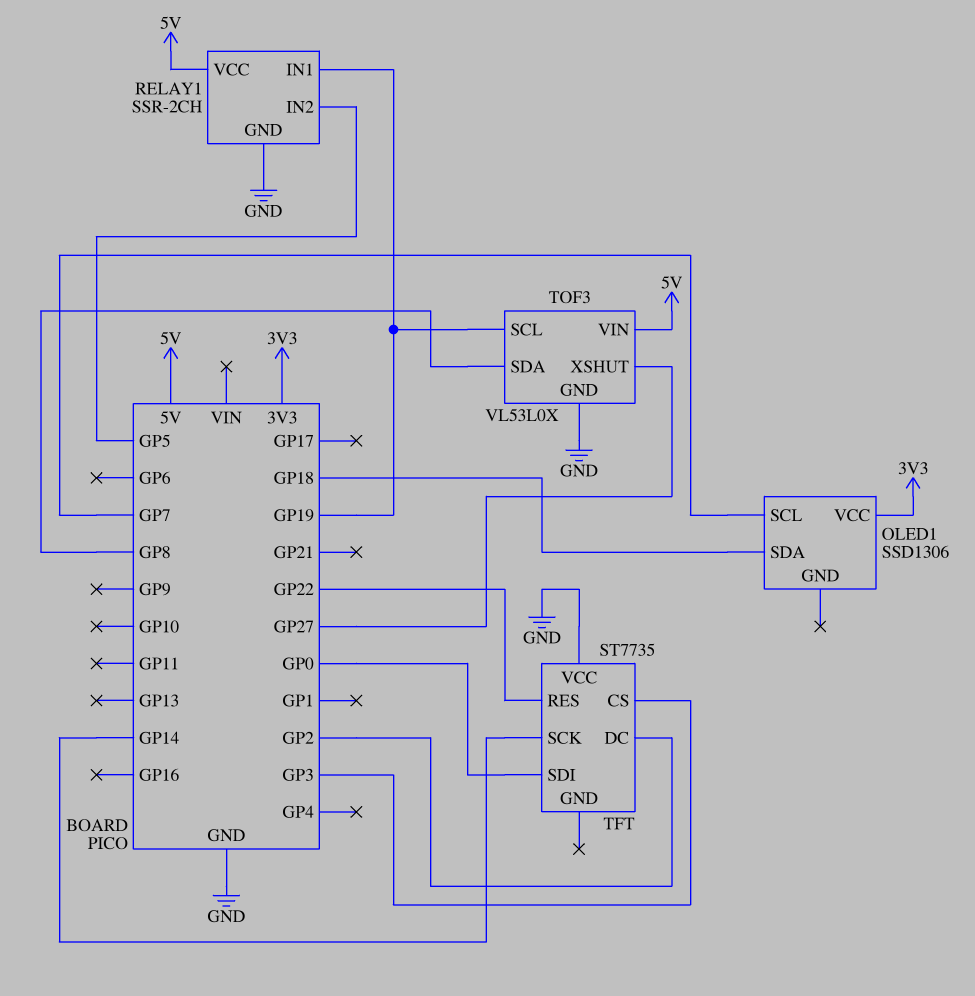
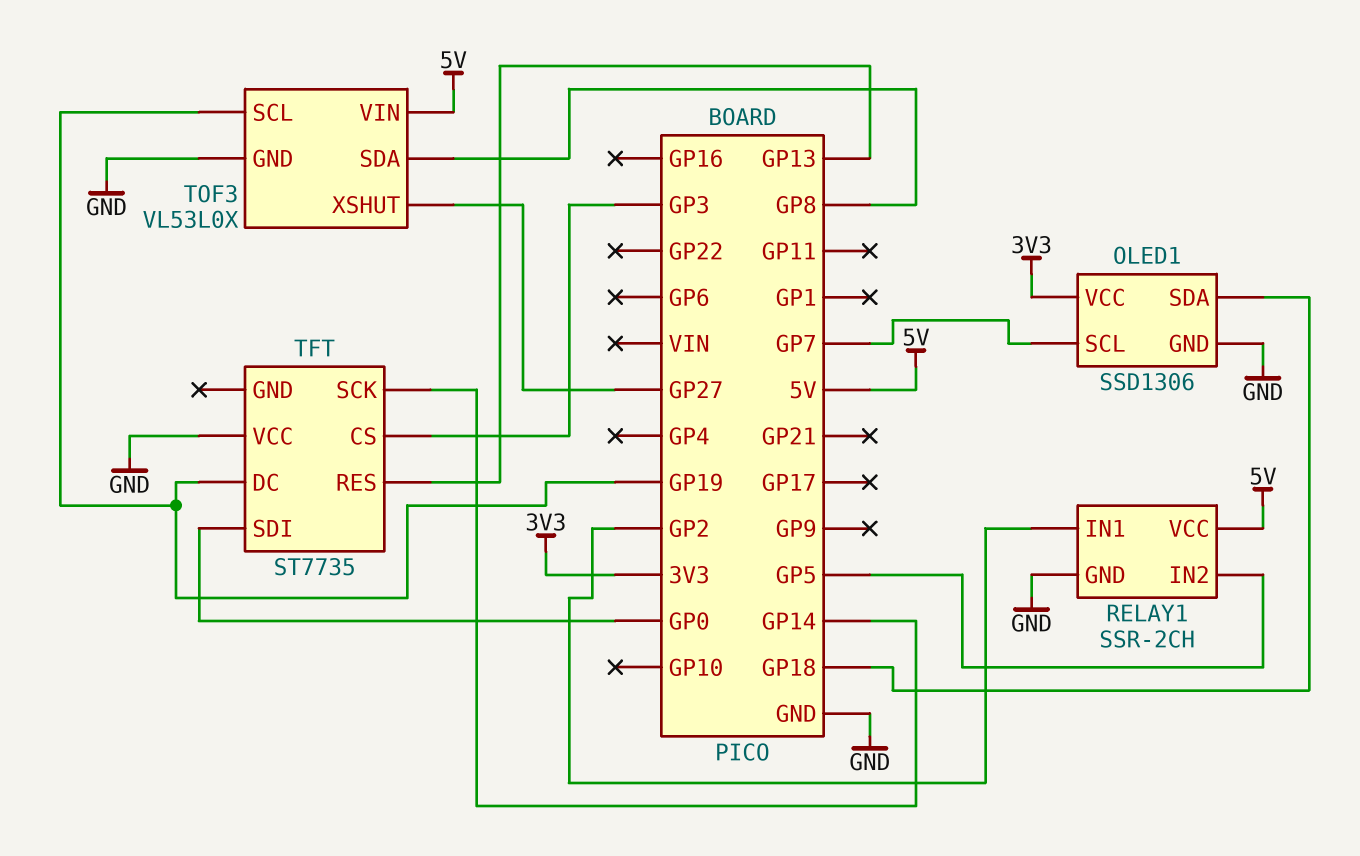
OLED1 pin GND: none -> GND
RELAY1 pin IN1: GP19 -> GP2
TFT pin DC: GP2 -> GP19
TFT pin RES: GP22 -> GP13

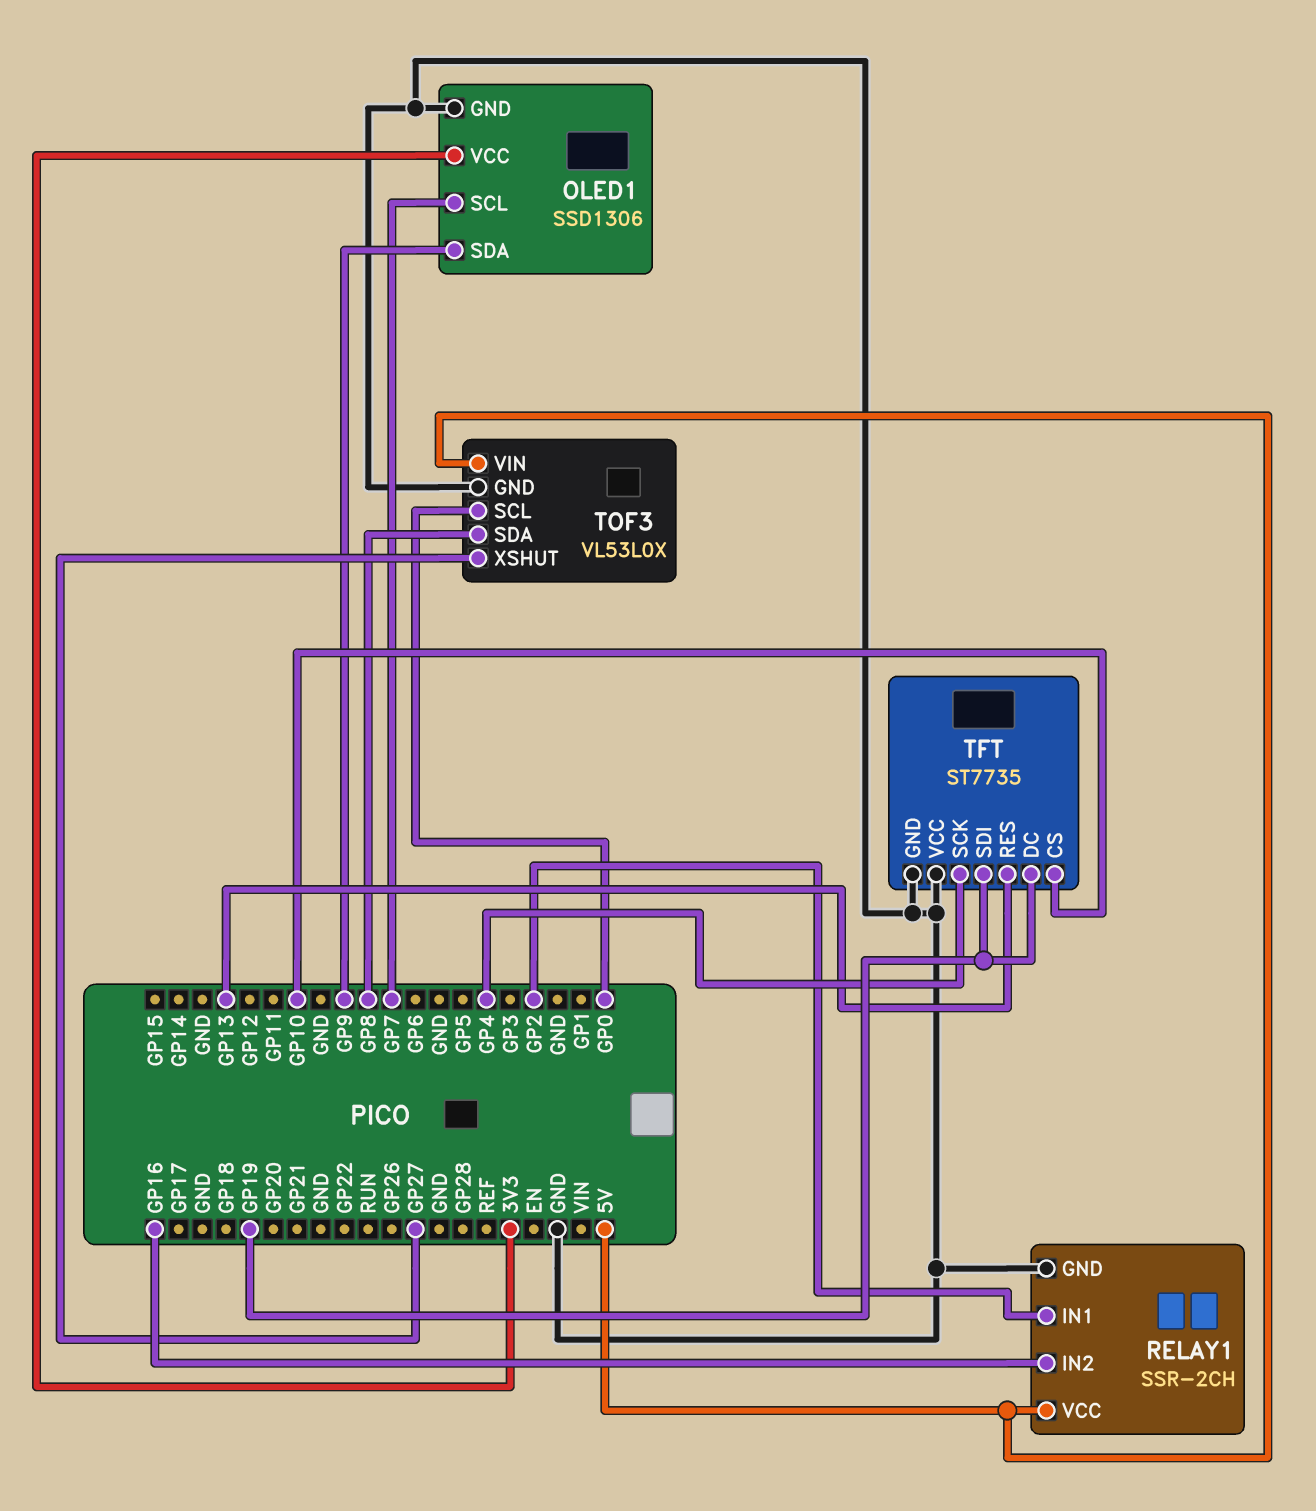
OLED1 pin SDA: GP18 -> GP9
RELAY1 pin IN2: GP5 -> GP16
TFT pin CS: GP3 -> GP10
TFT pin GND: none -> GND
TFT pin SCK: GP14 -> GP4
TFT pin SDI: GP0 -> GP19
TOF3 pin SCL: GP19 -> GP0

